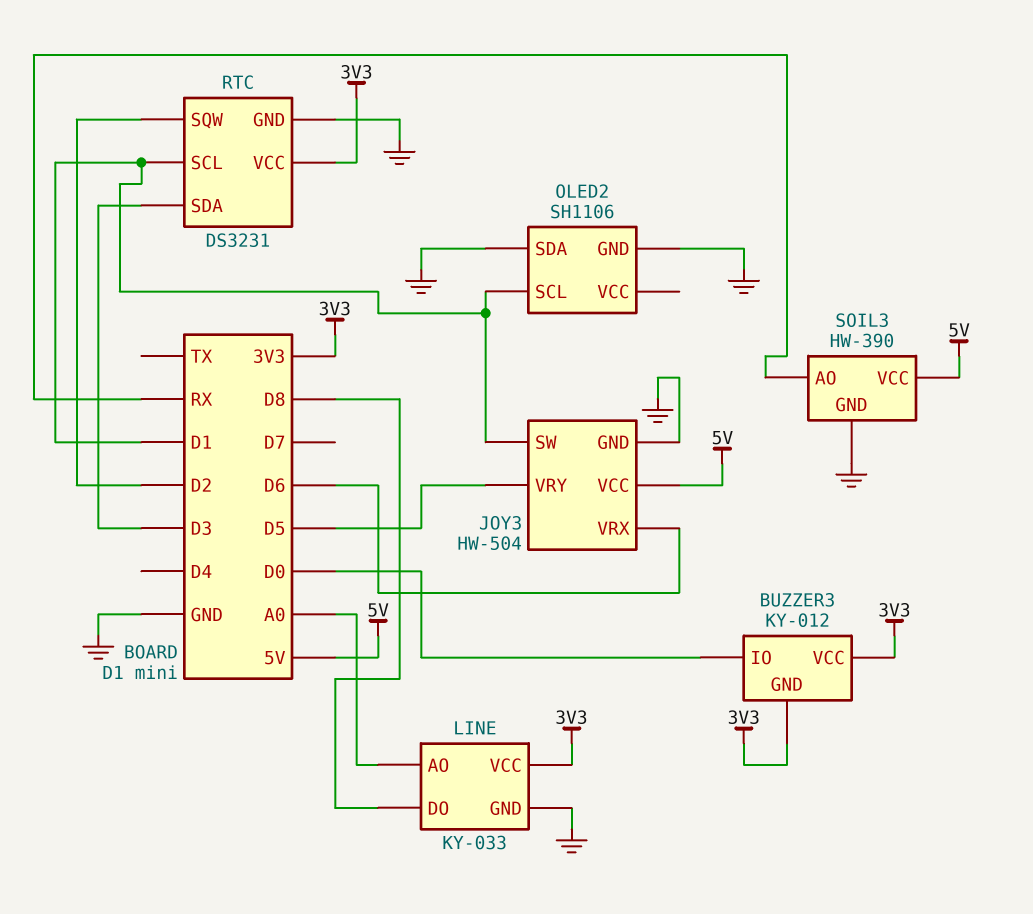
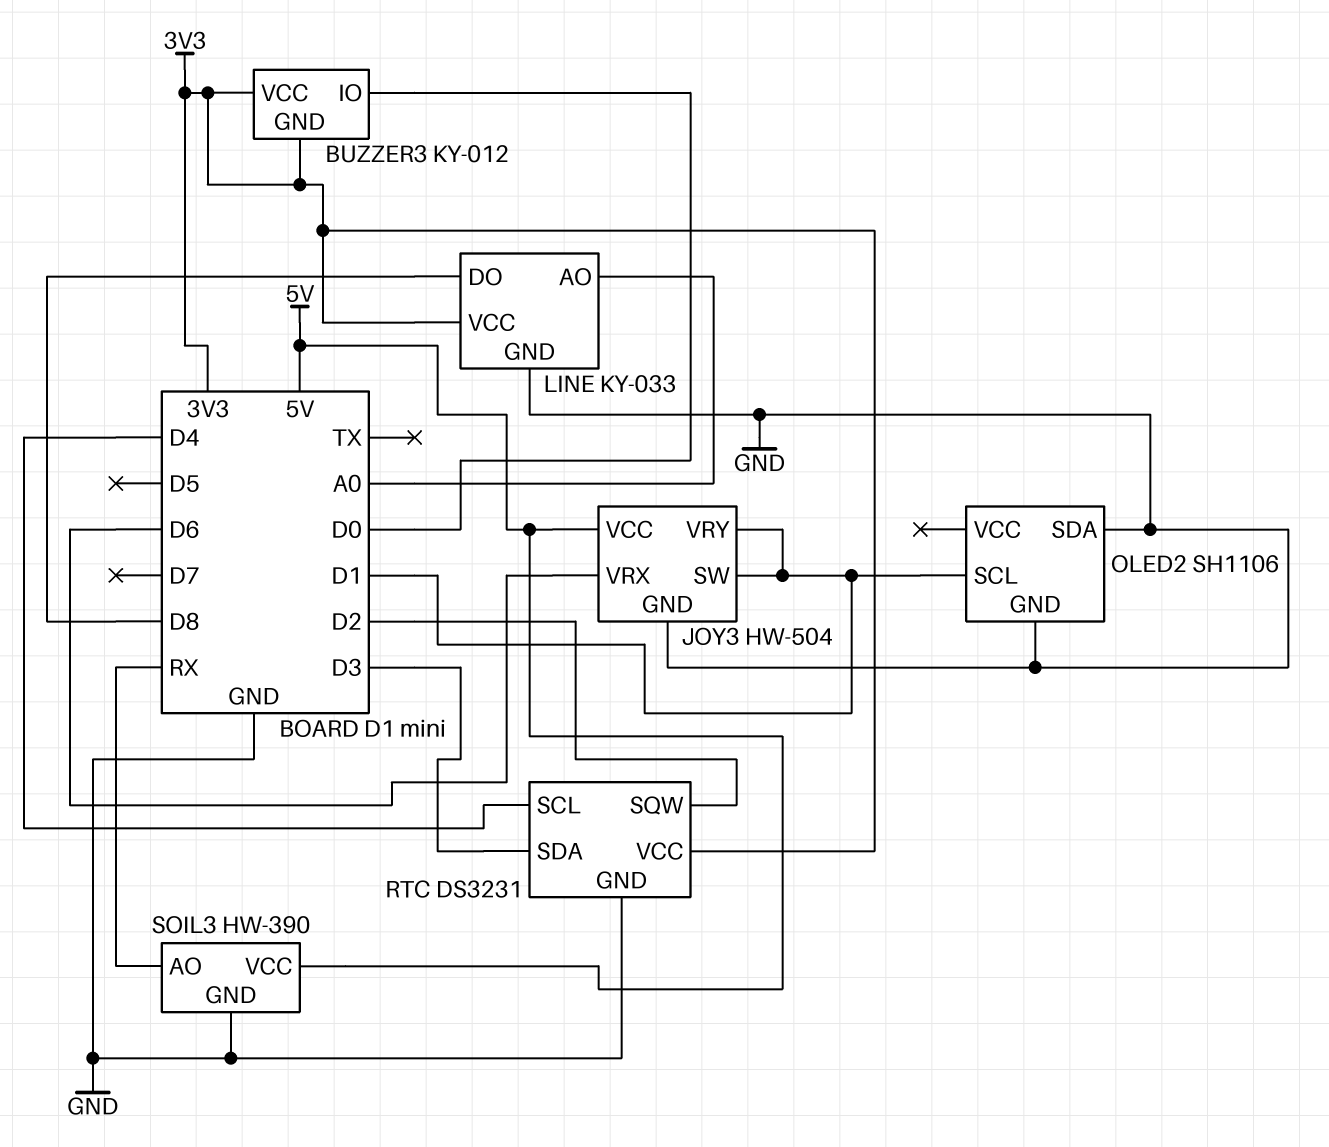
JOY3 pin VRY: D5 -> D1
RTC pin SCL: D1 -> D4

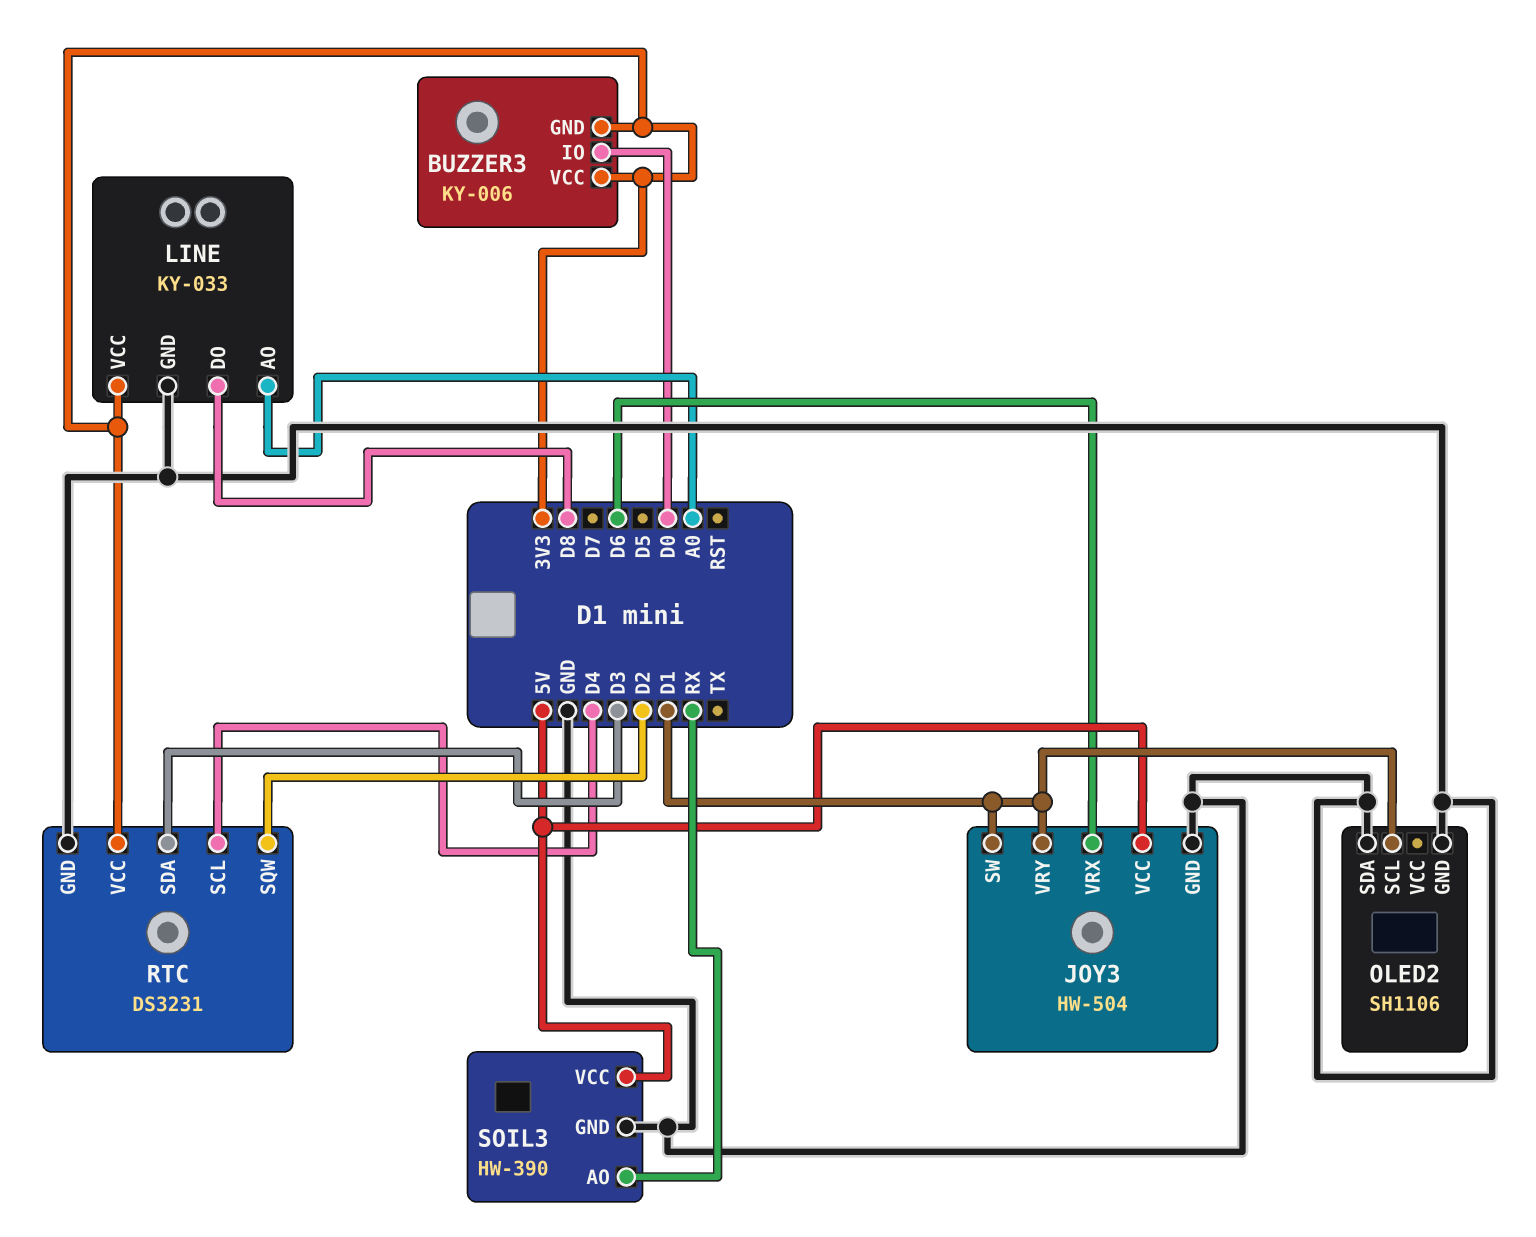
BUZZER3: KY-012 -> KY-006

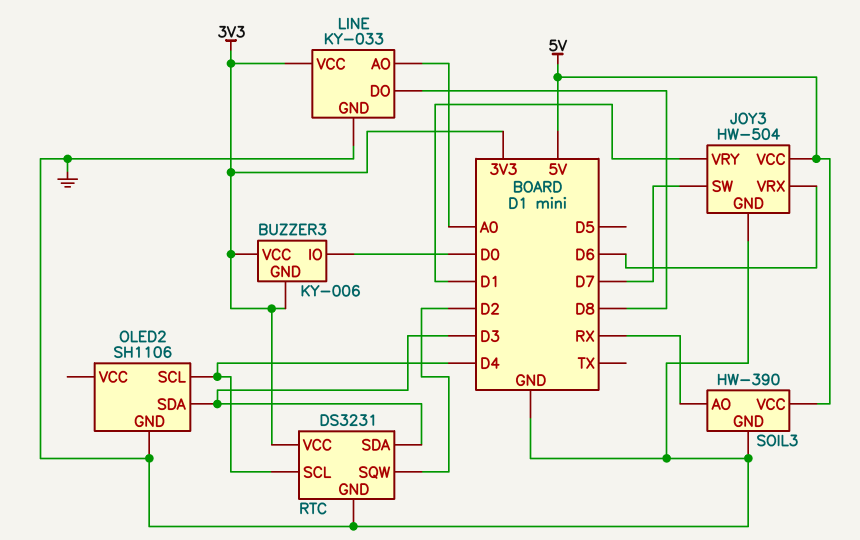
JOY3 pin SW: D1 -> D7
OLED2 pin SCL: D1 -> D4
OLED2 pin SDA: GND -> D3

